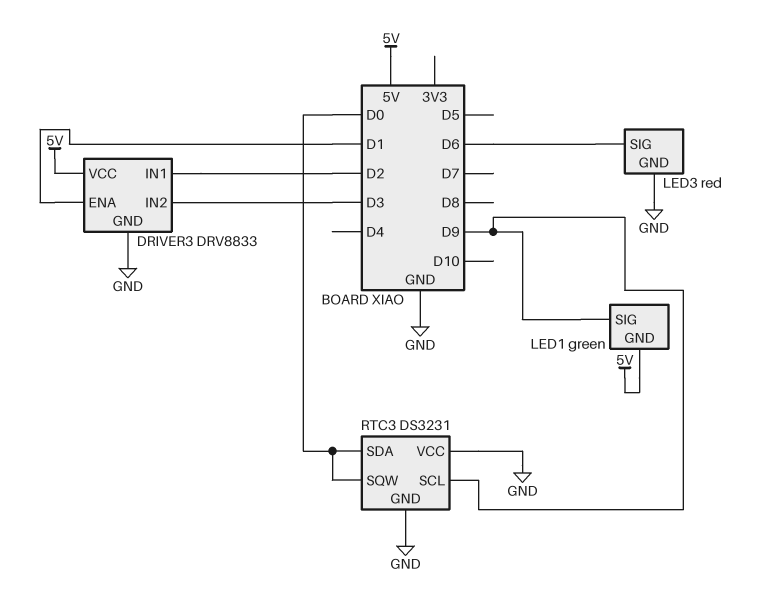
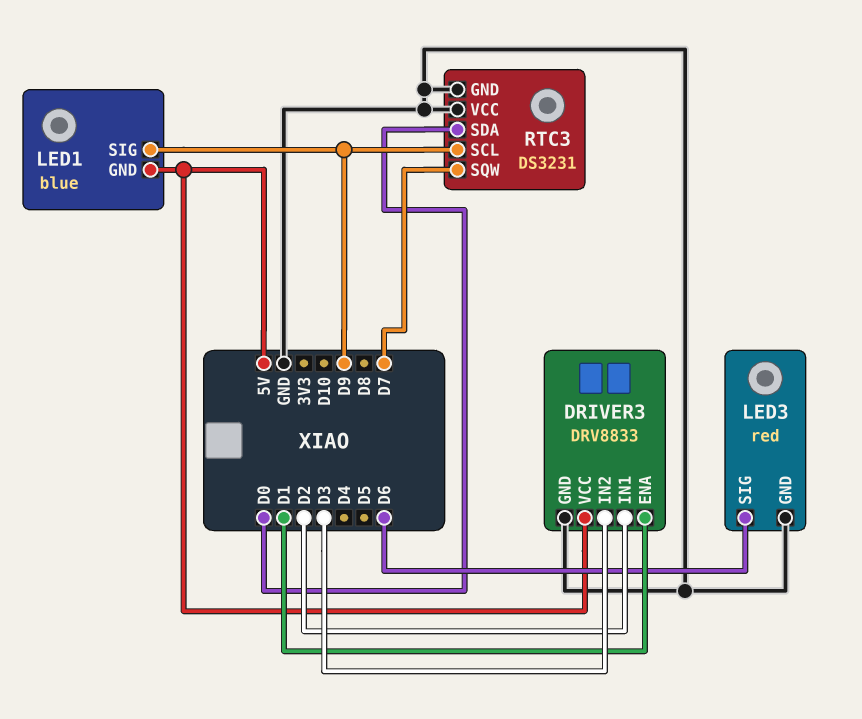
LED1: green -> blue
RTC3 pin SQW: D0 -> D7

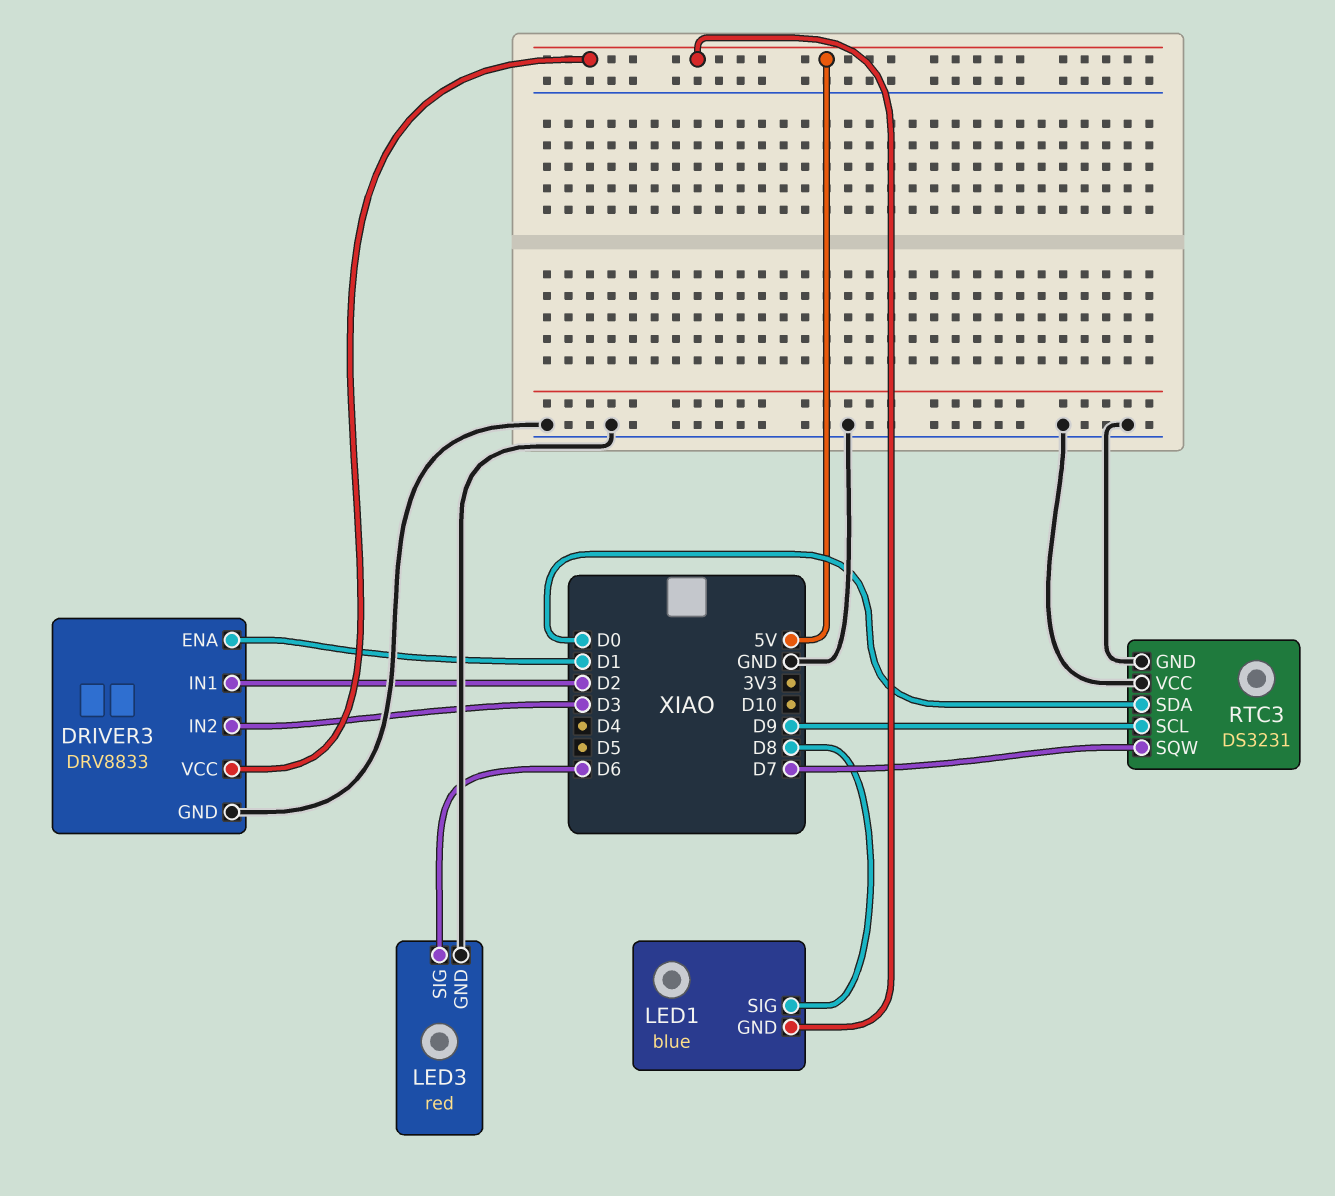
LED1 pin SIG: D9 -> D8

